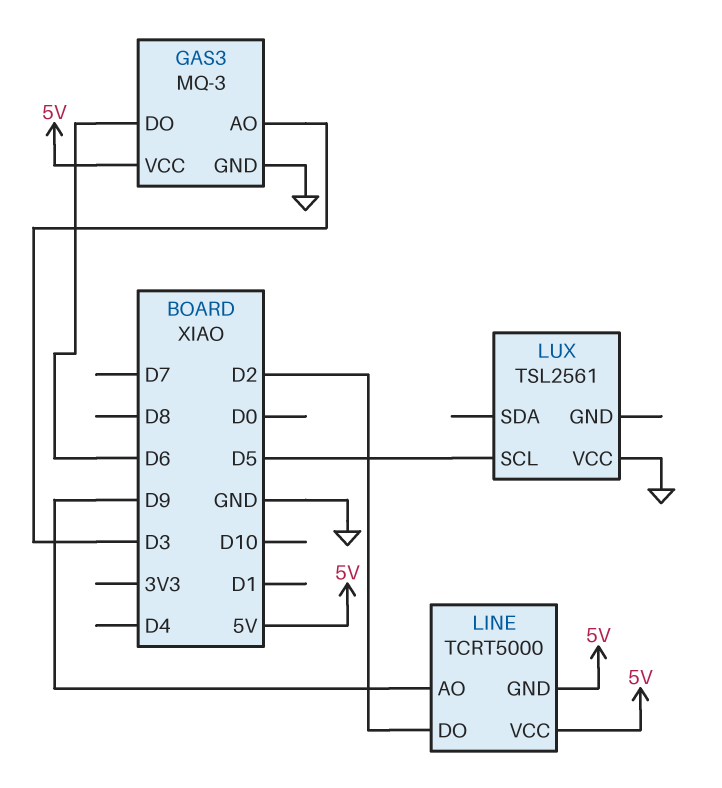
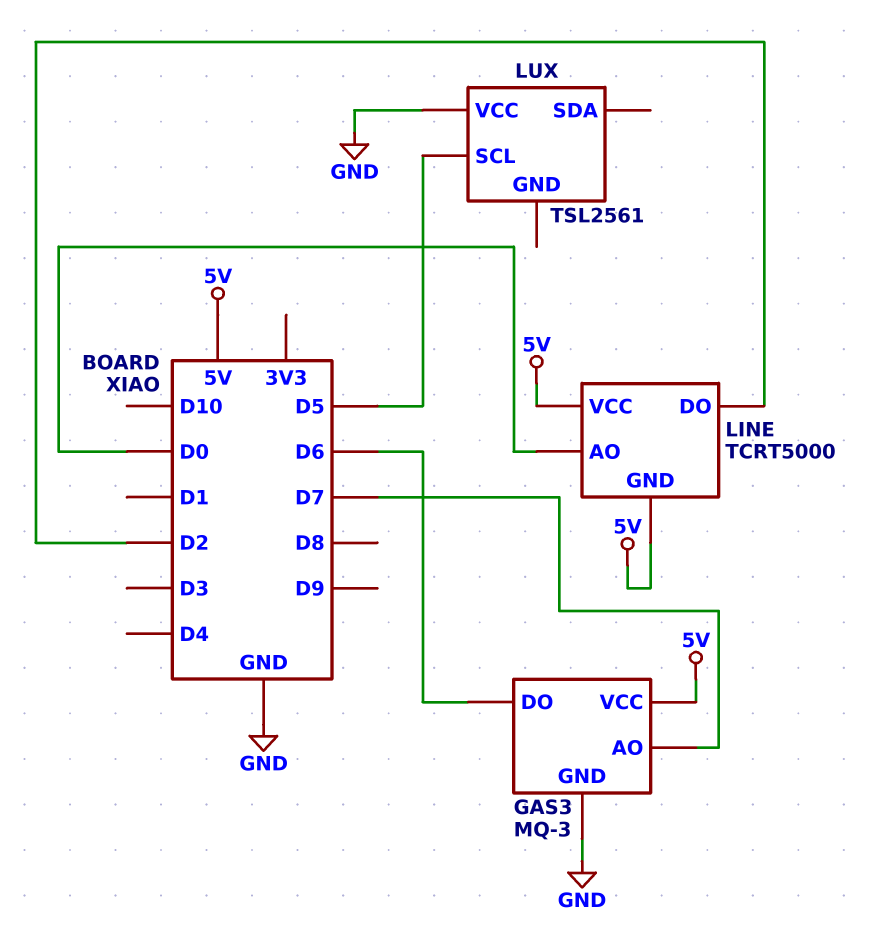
GAS3 pin AO: D3 -> D7
LINE pin AO: D9 -> D0

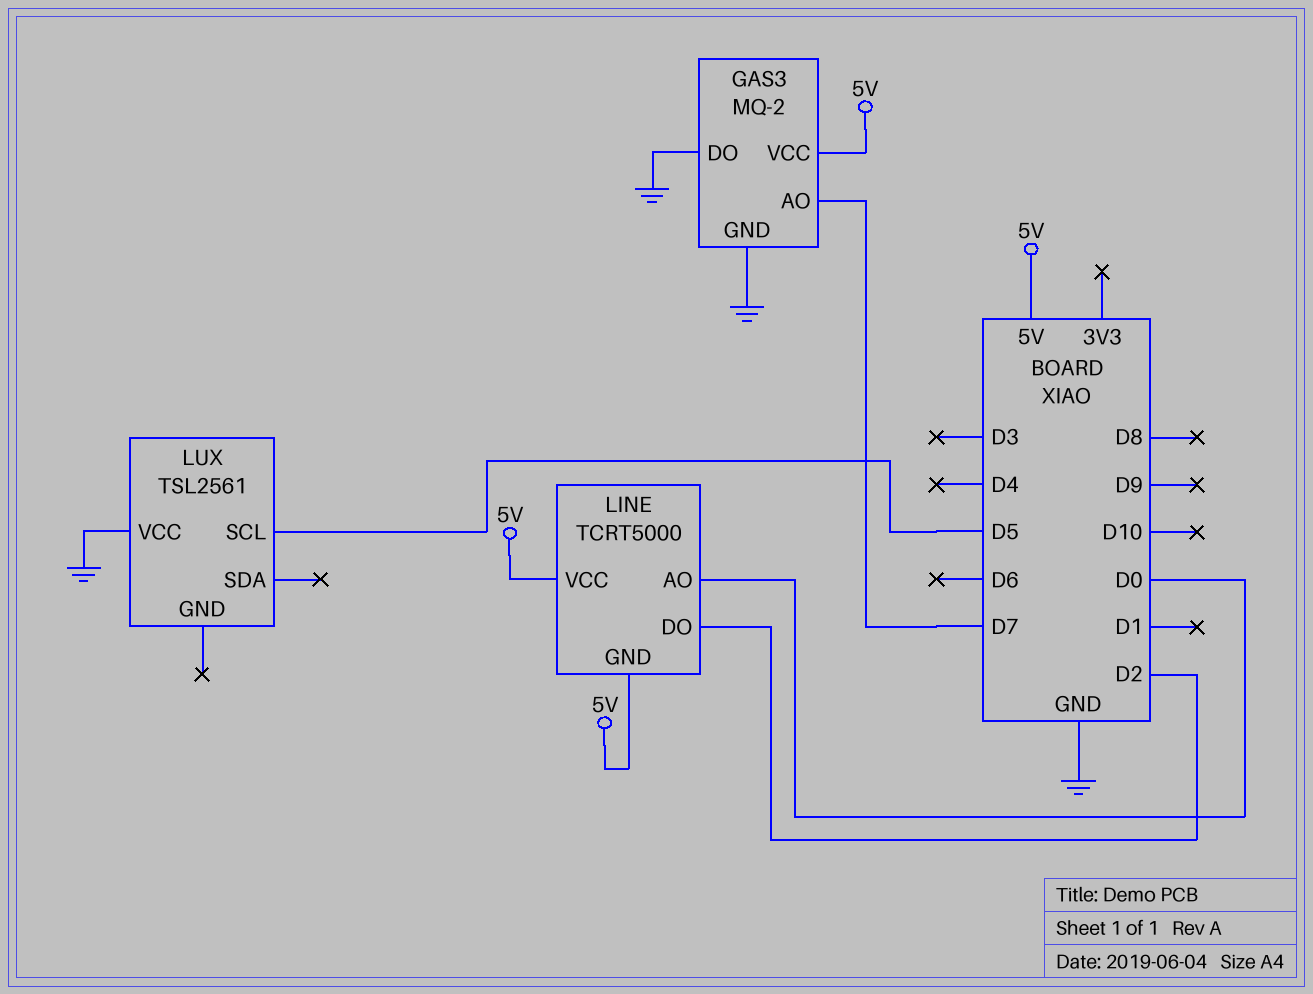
GAS3: MQ-3 -> MQ-2
GAS3 pin DO: D6 -> GND

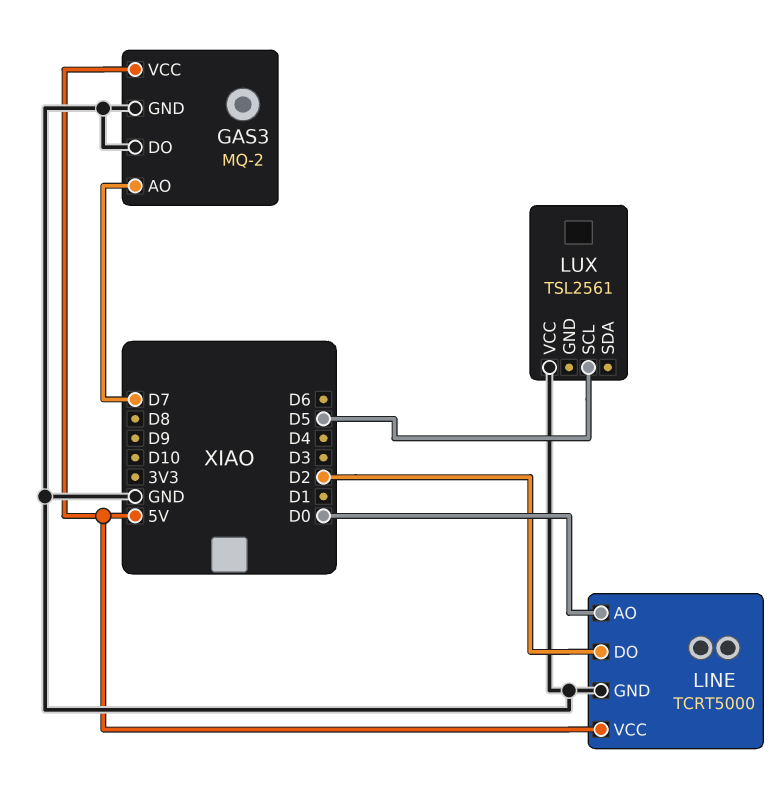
LINE pin GND: 5V -> GND

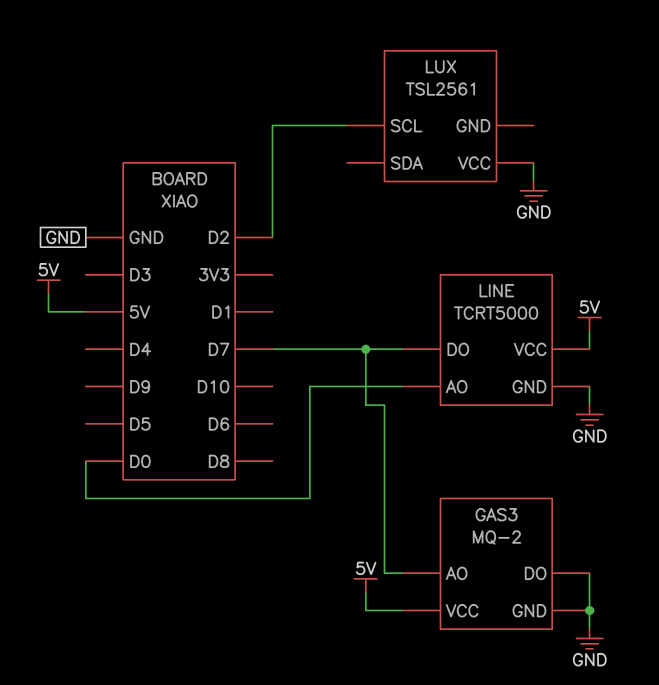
LINE pin DO: D2 -> D7
LUX pin SCL: D5 -> D2

